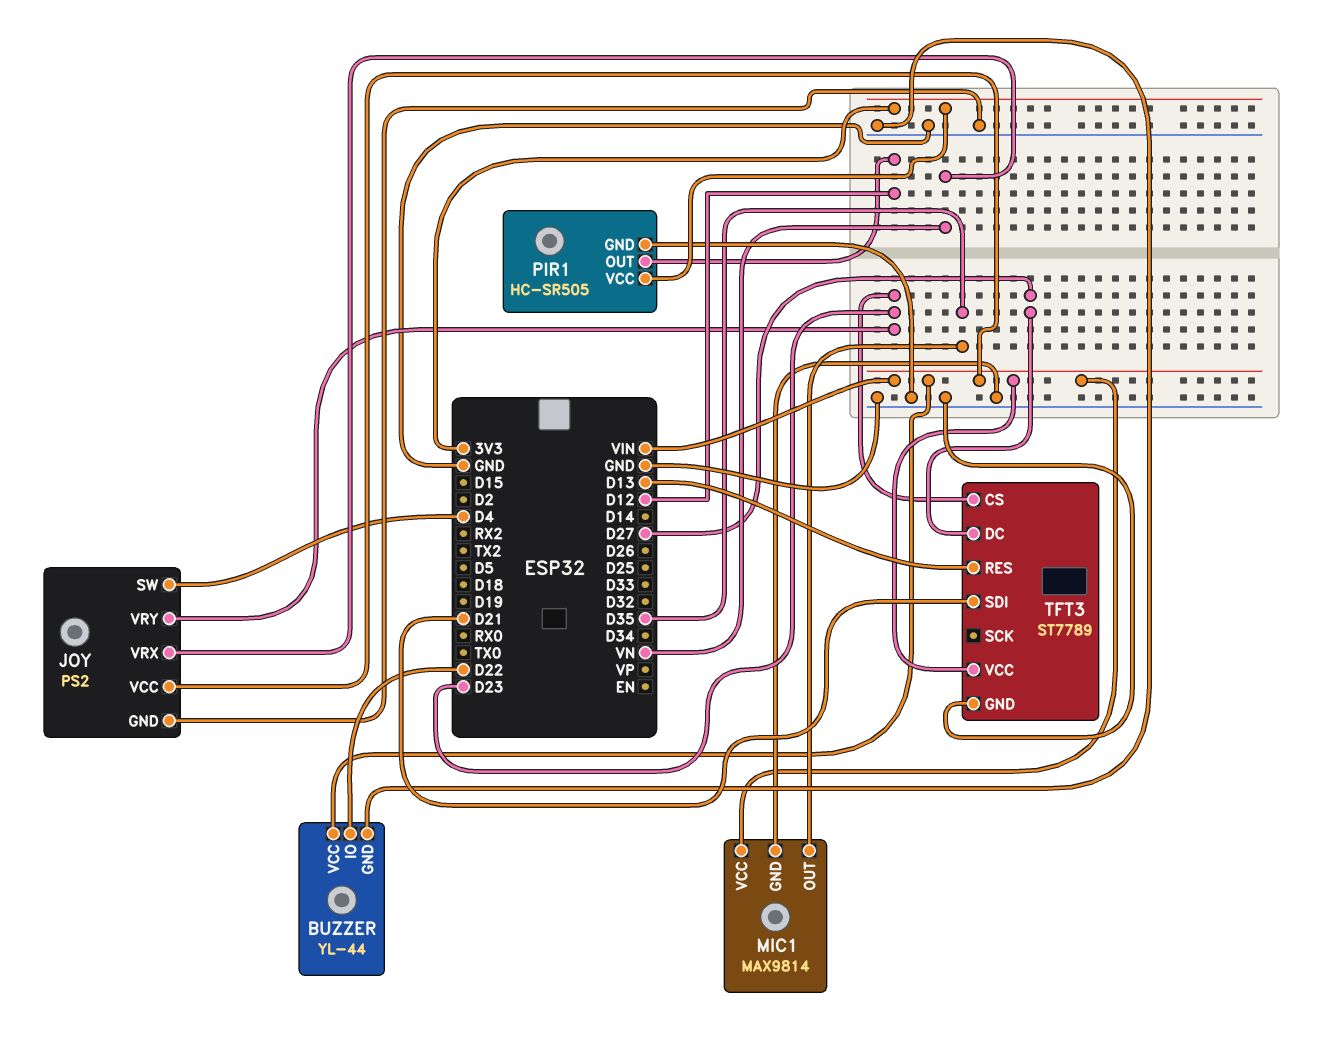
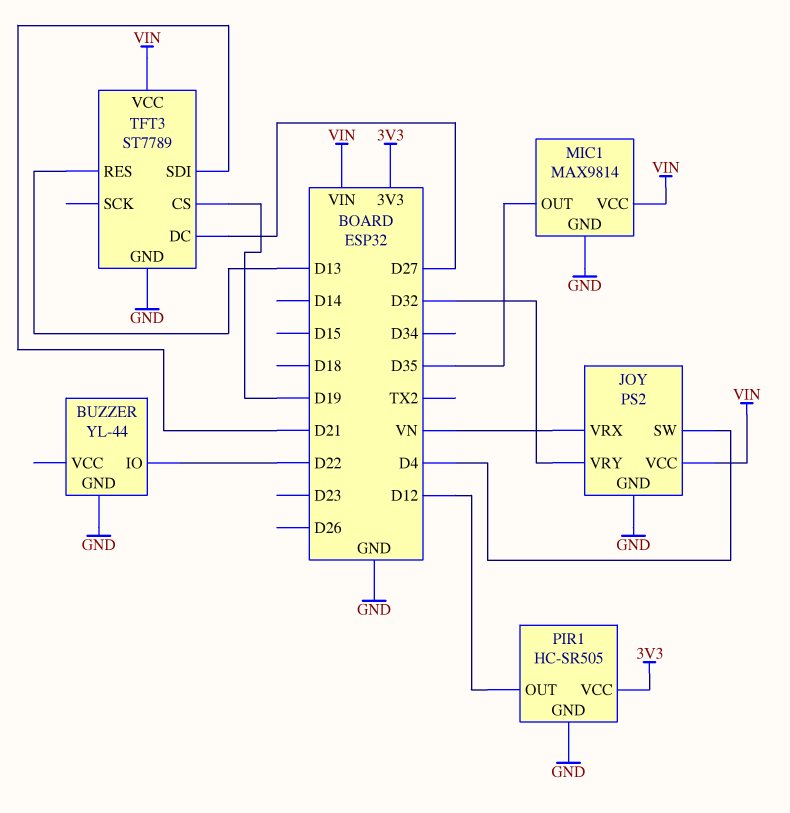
BUZZER pin VCC: VIN -> none
JOY pin VRY: D23 -> D32
TFT3 pin CS: D23 -> D19

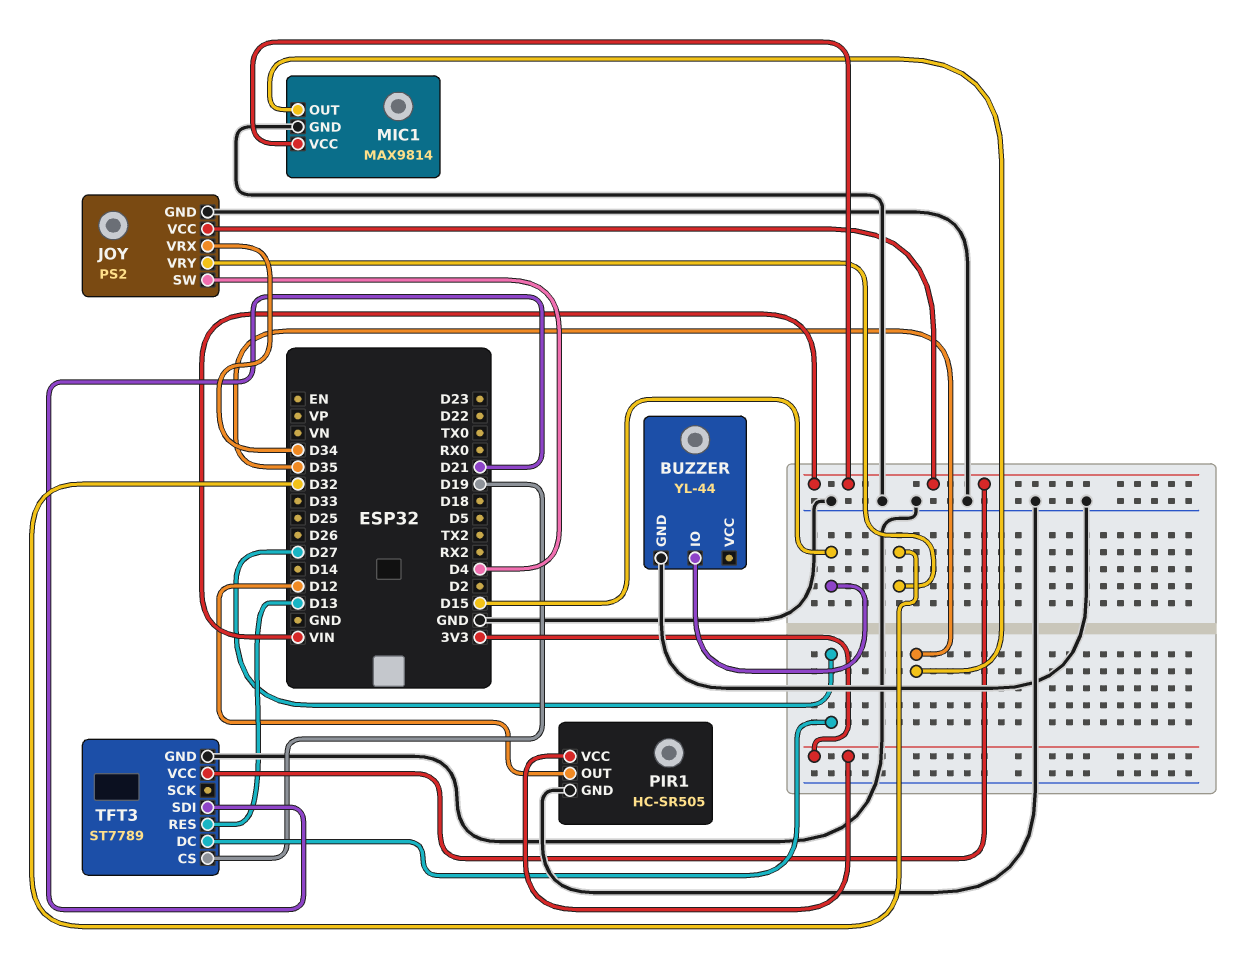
BUZZER pin IO: D22 -> D15
JOY pin VRX: VN -> D34

